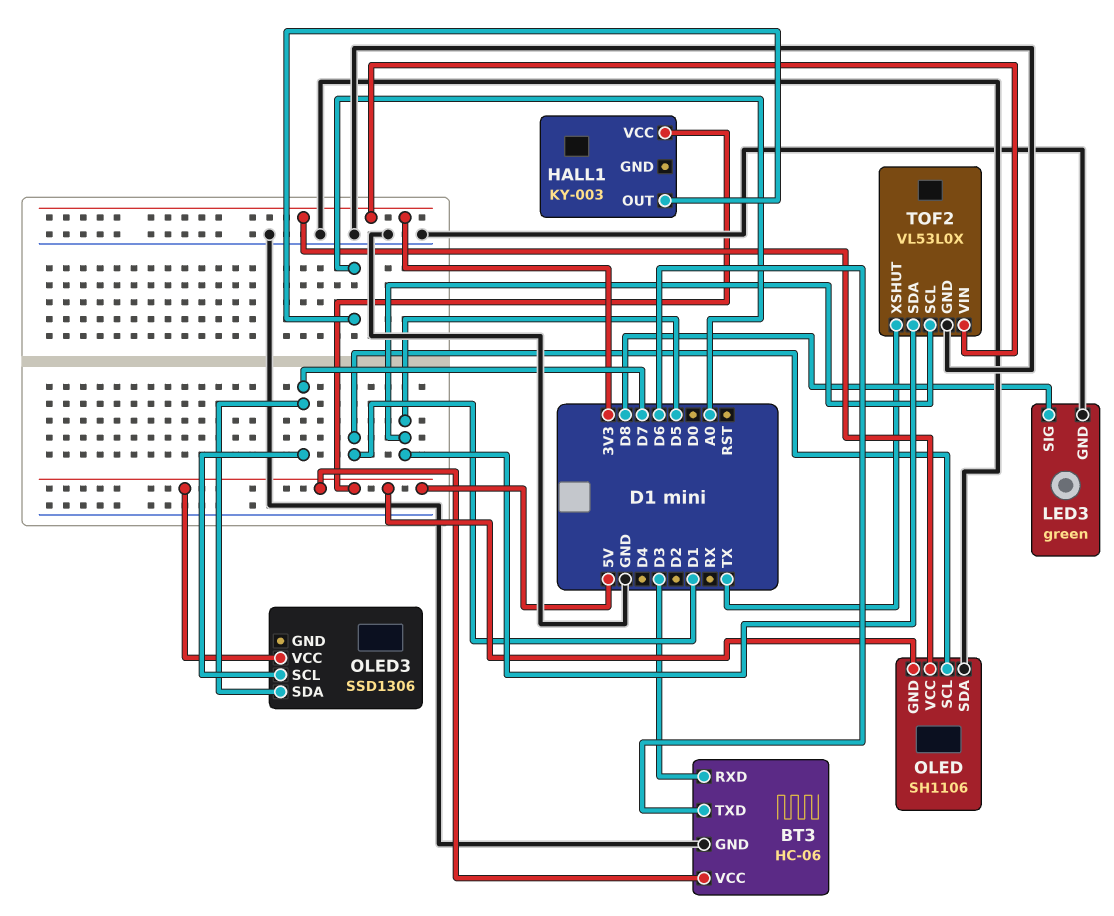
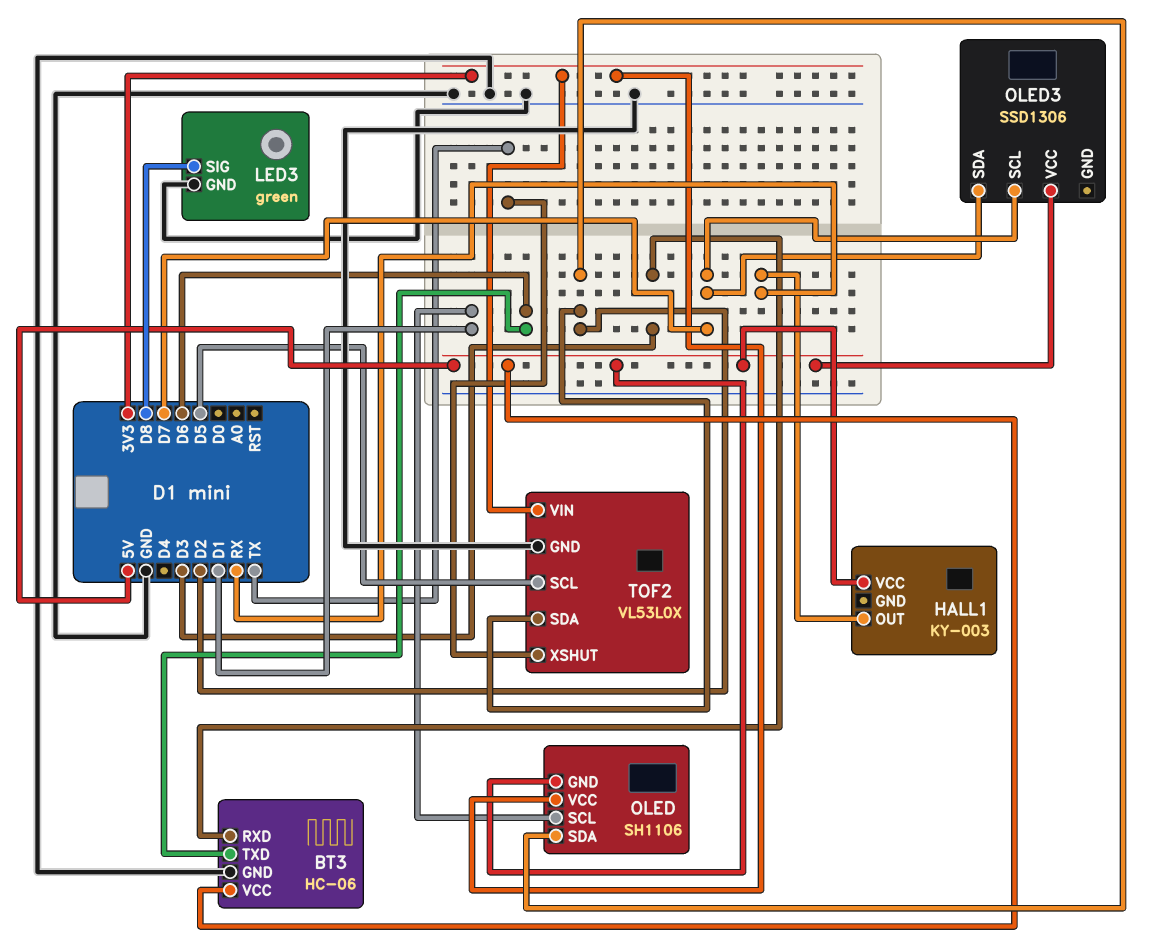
HALL1 pin OUT: A0 -> RX
OLED pin SDA: GND -> D2
TOF2 pin SDA: D5 -> D2

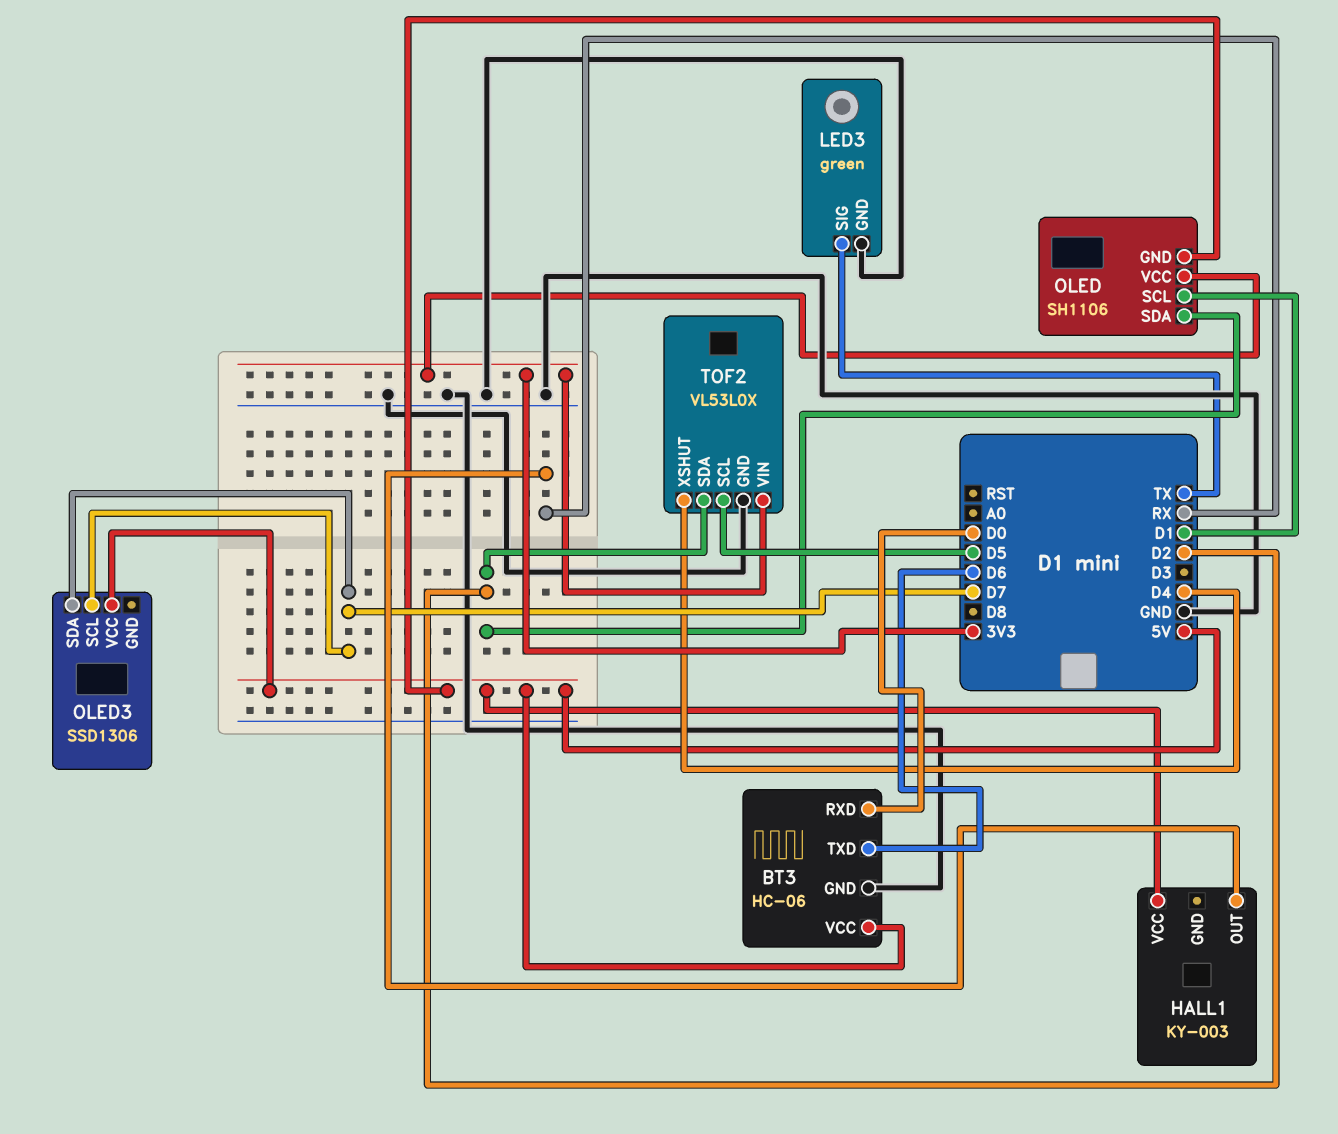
BT3 pin RXD: D3 -> D0
LED3 pin SIG: D8 -> TX
TOF2 pin XSHUT: TX -> D4

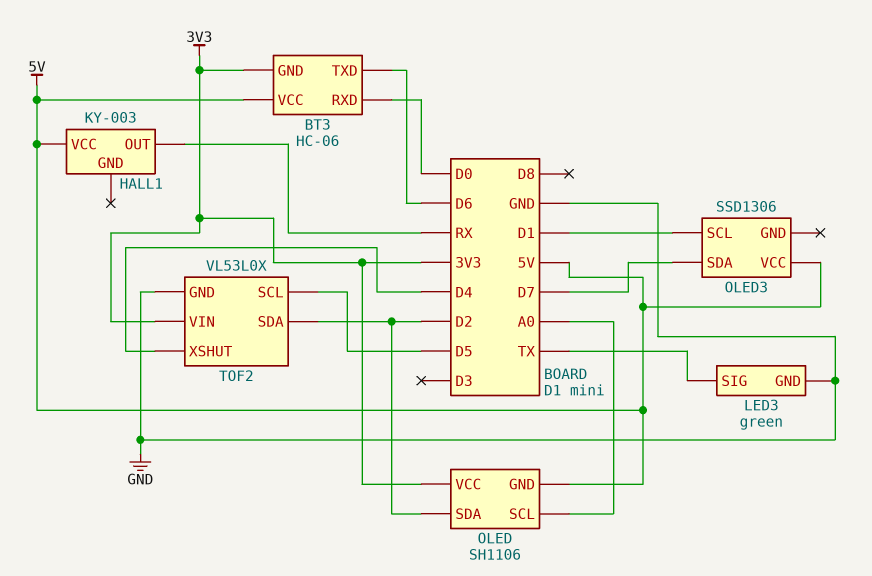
BT3 pin GND: GND -> 3V3
OLED pin SCL: D1 -> A0
OLED3 pin SCL: D7 -> D1

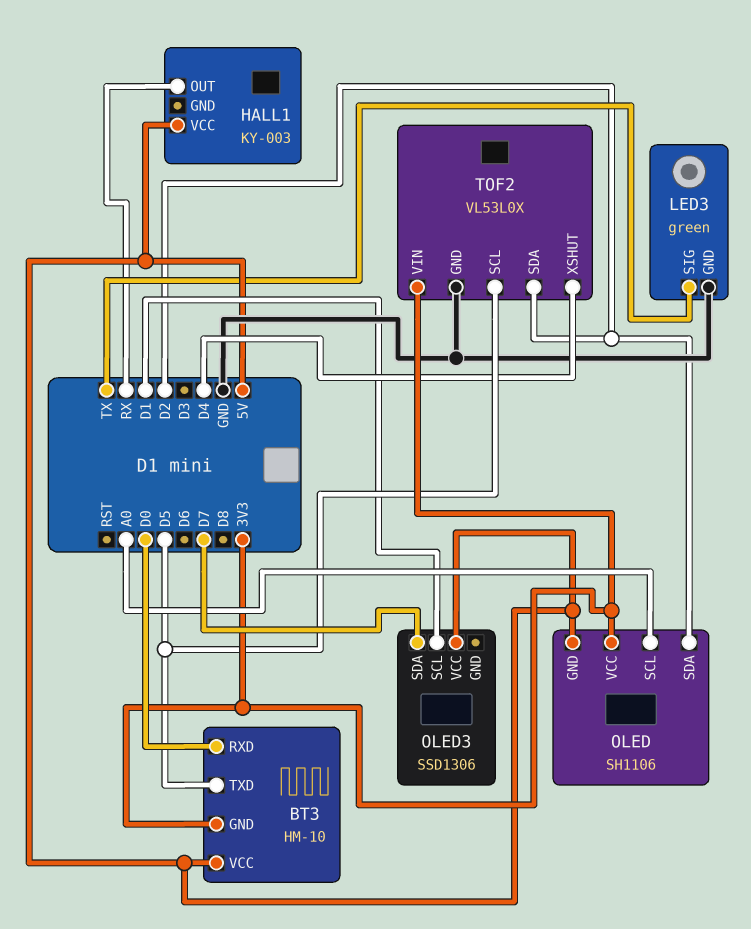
BT3: HC-06 -> HM-10
BT3 pin TXD: D6 -> D5

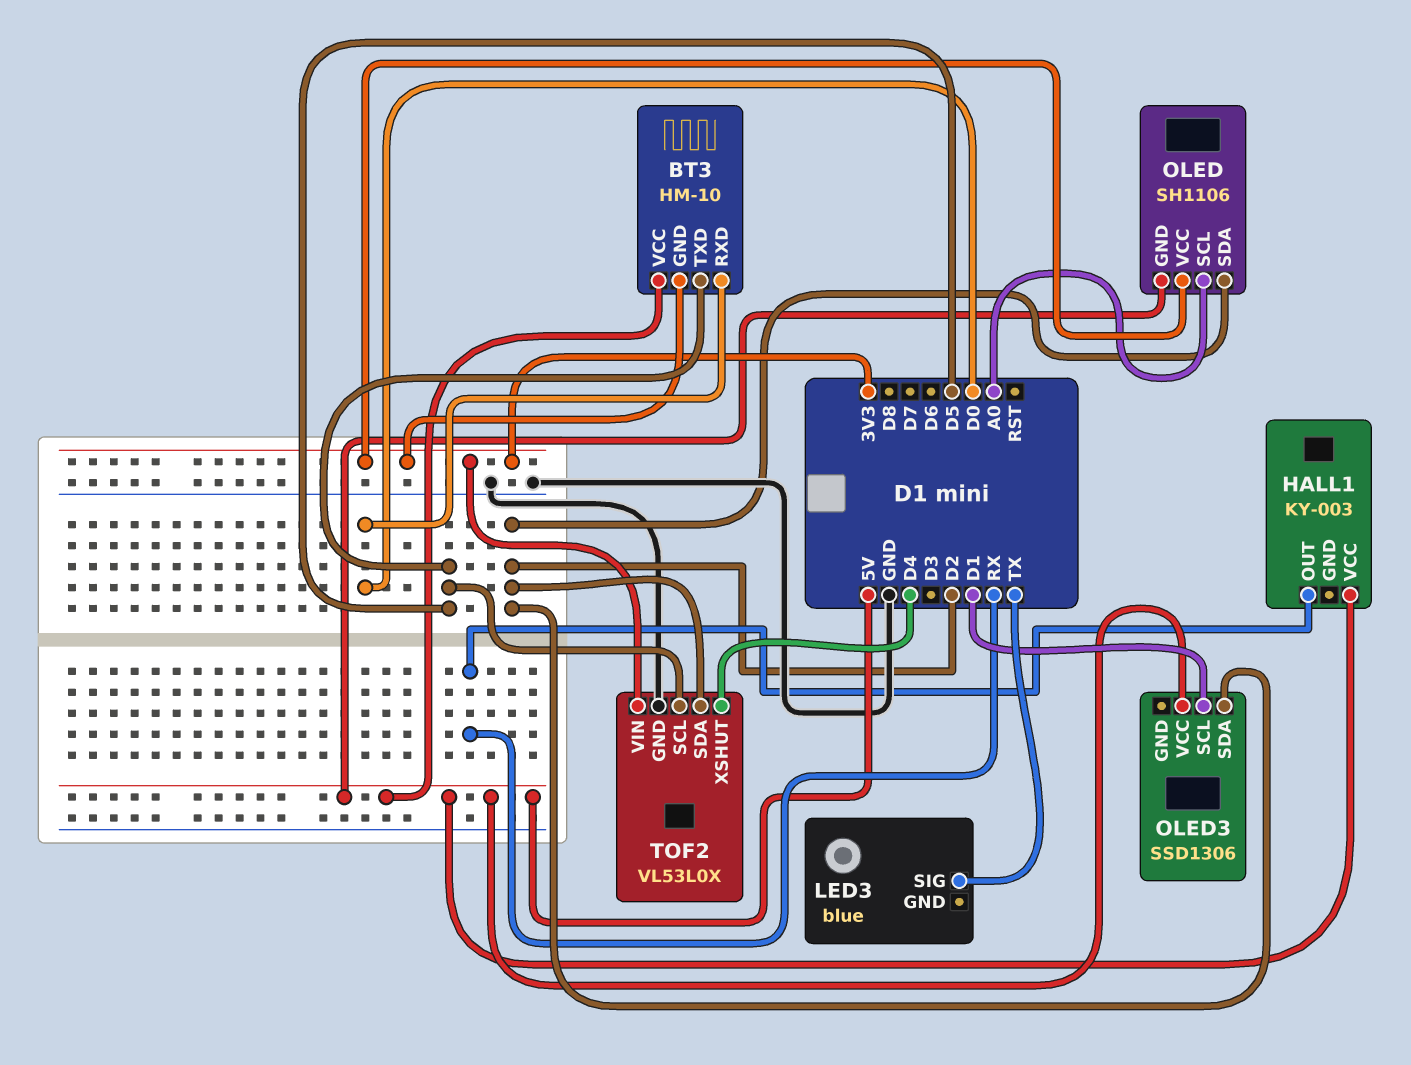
LED3: green -> blue
LED3 pin GND: GND -> none
OLED3 pin SDA: D7 -> D2

